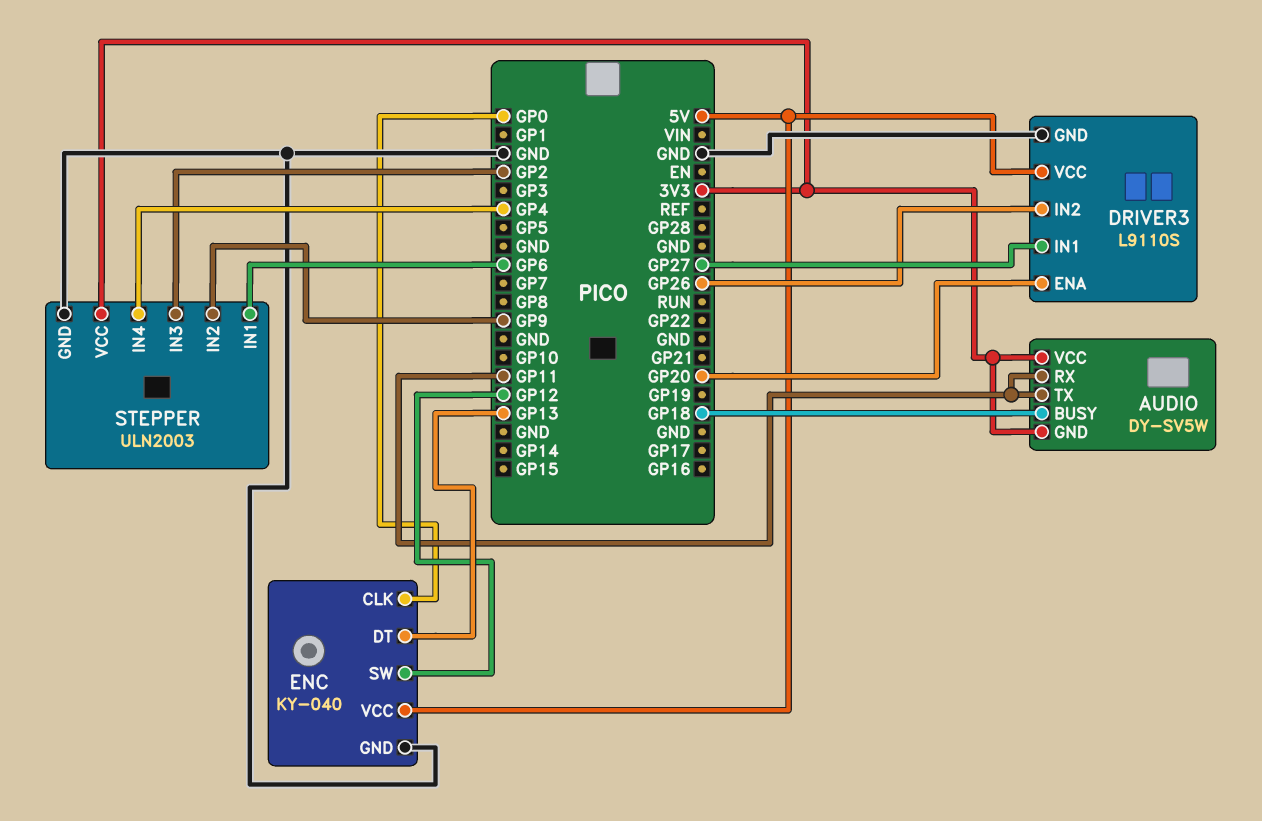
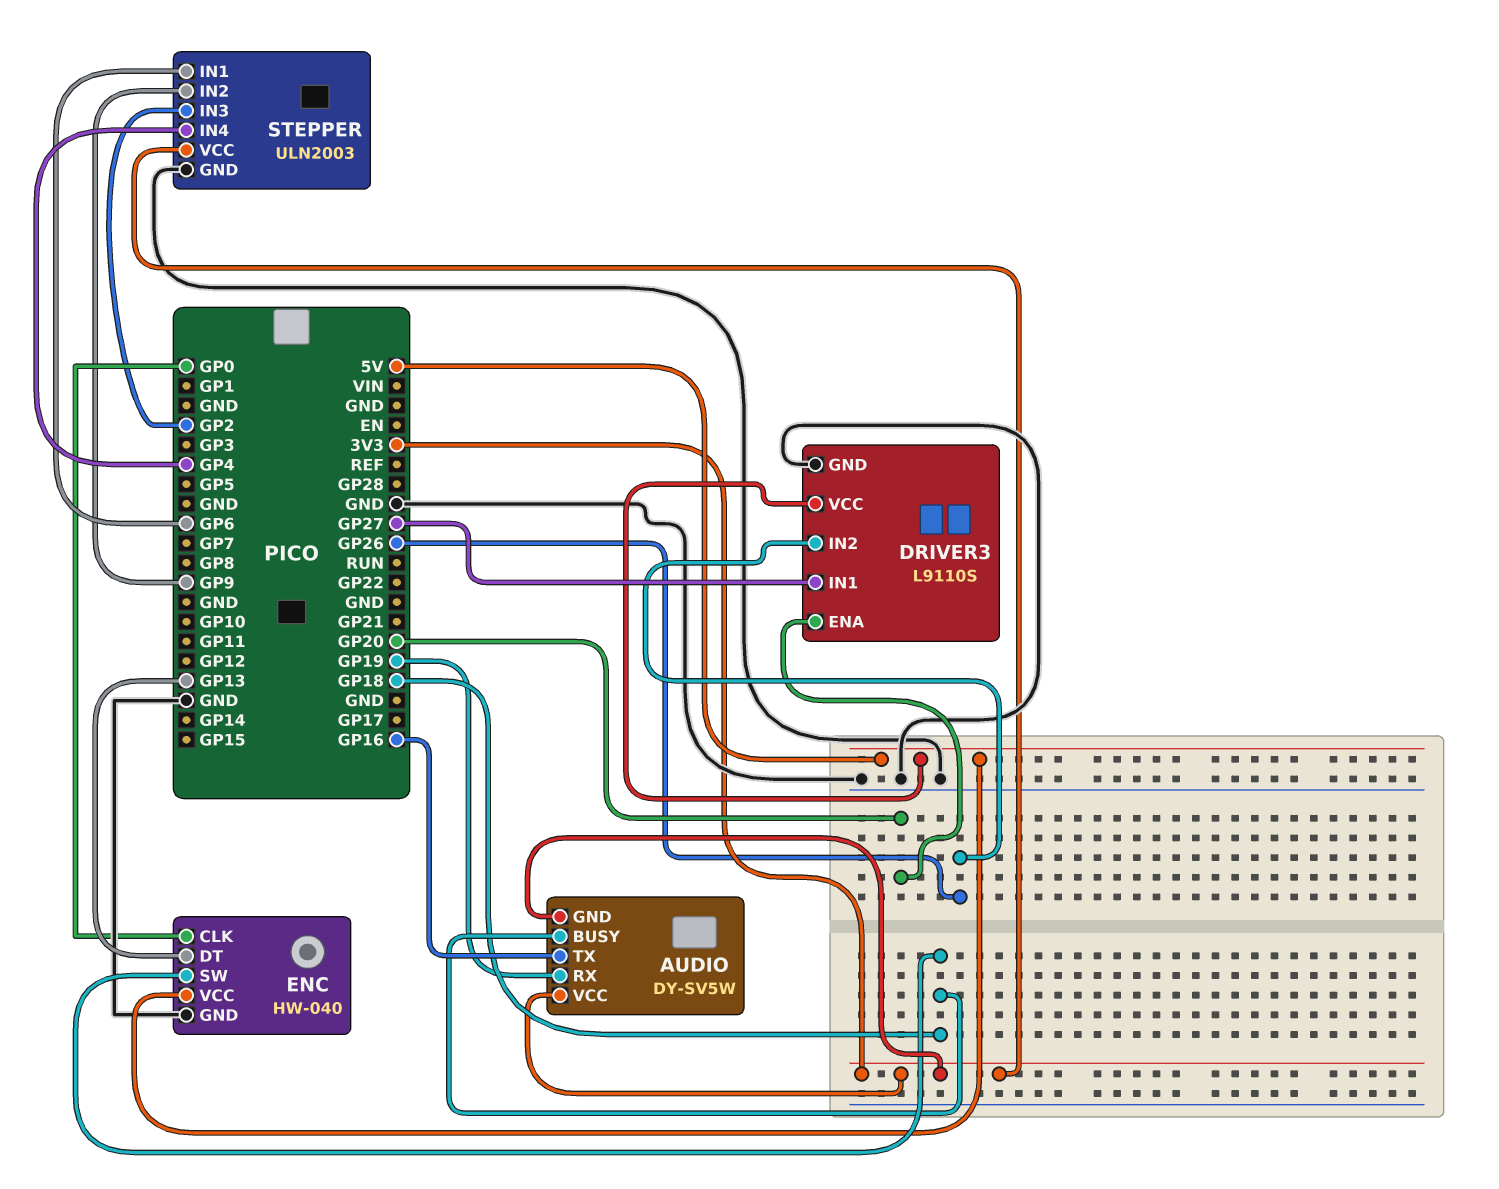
AUDIO pin RX: GP11 -> GP19
AUDIO pin TX: GP11 -> GP16
ENC: KY-040 -> HW-040
ENC pin SW: GP12 -> GP18

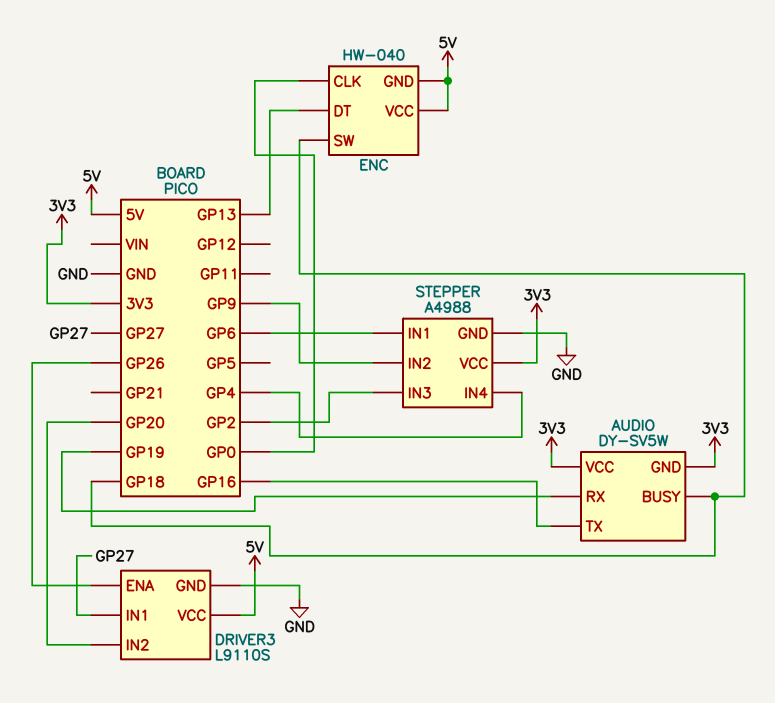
DRIVER3 pin ENA: GP20 -> GP26
DRIVER3 pin IN2: GP26 -> GP20
ENC pin GND: GND -> 5V
STEPPER: ULN2003 -> A4988

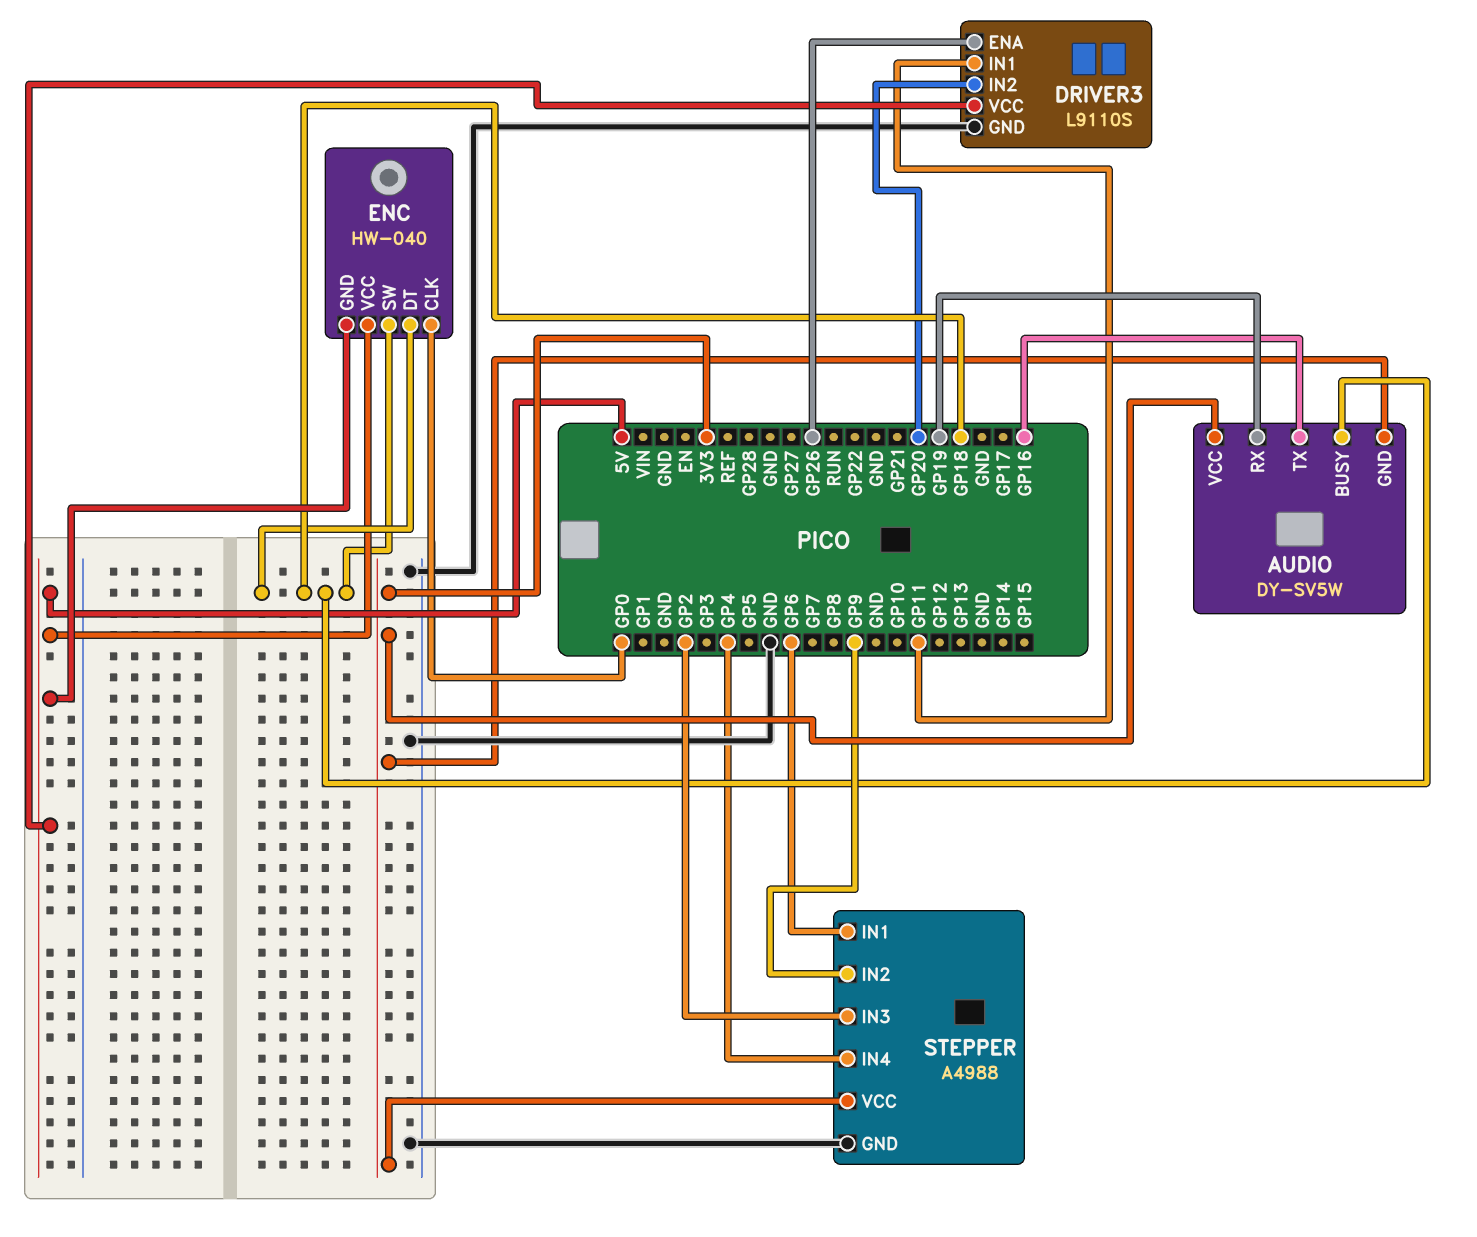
DRIVER3 pin IN1: GP27 -> GP11
ENC pin DT: GP13 -> GP18

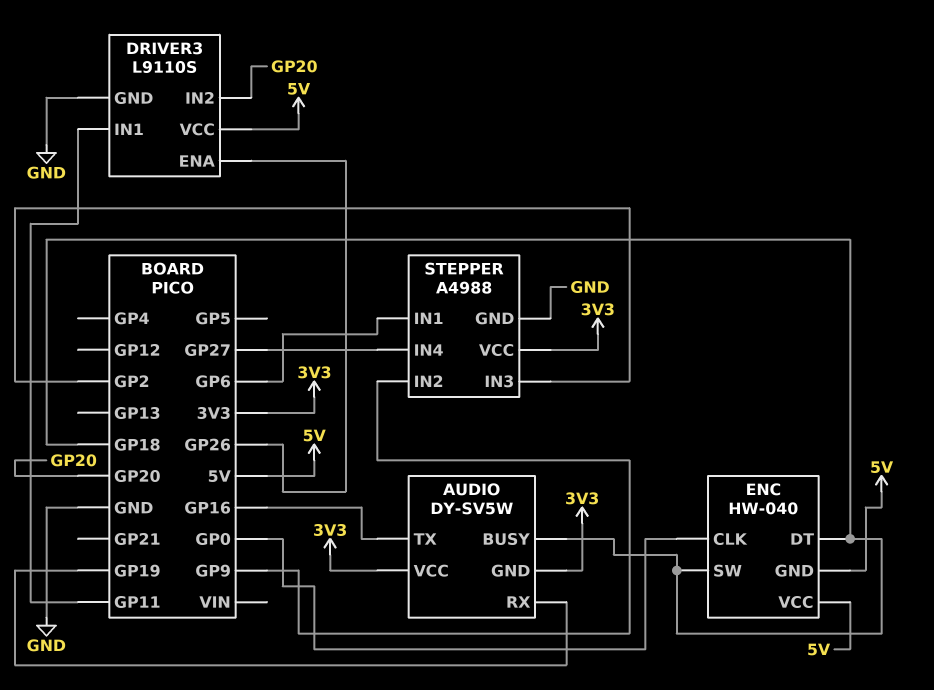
STEPPER pin IN4: GP4 -> GP27

